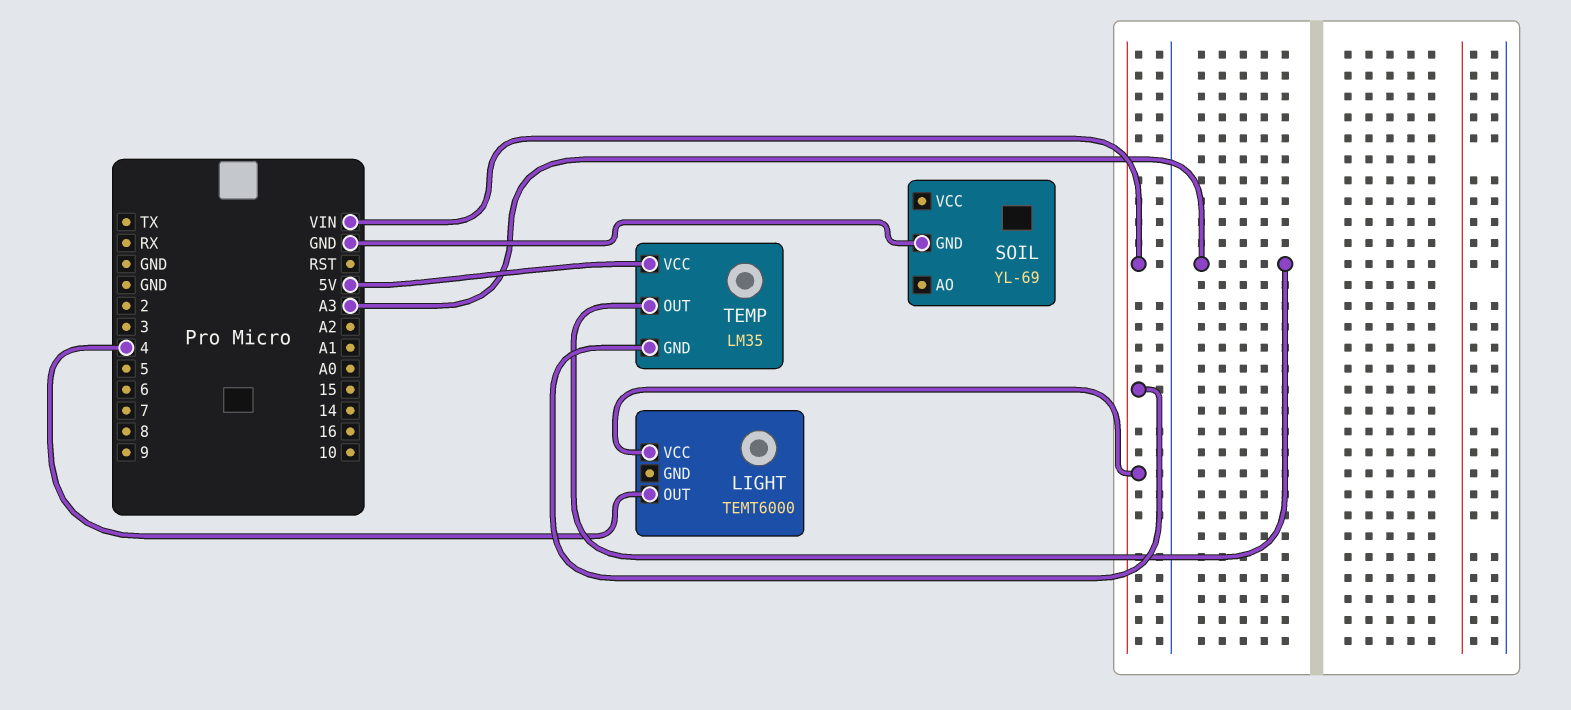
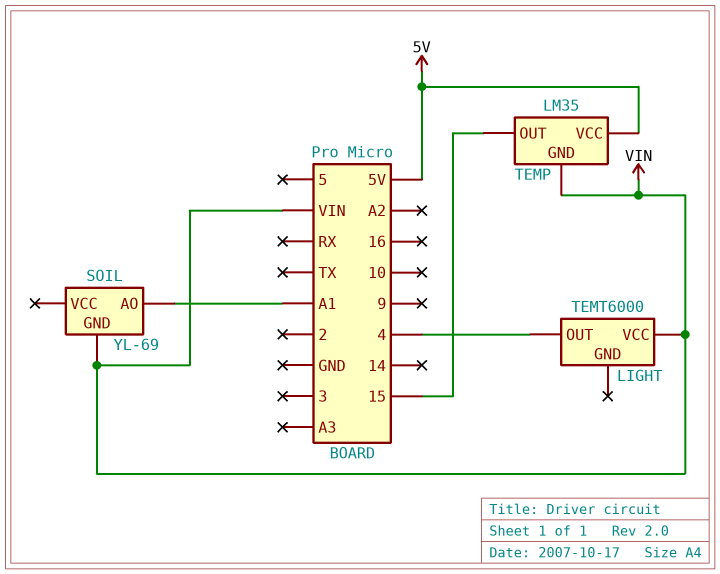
SOIL pin AO: none -> A1
SOIL pin GND: GND -> VIN
TEMP pin OUT: A3 -> 15

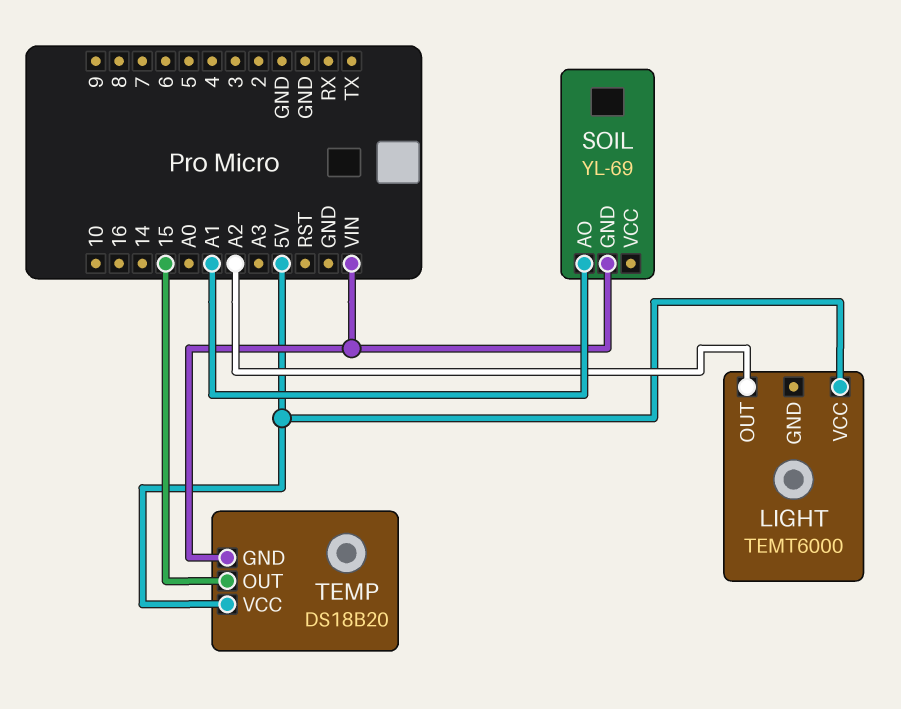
LIGHT pin OUT: 4 -> A2
LIGHT pin VCC: VIN -> 5V
TEMP: LM35 -> DS18B20

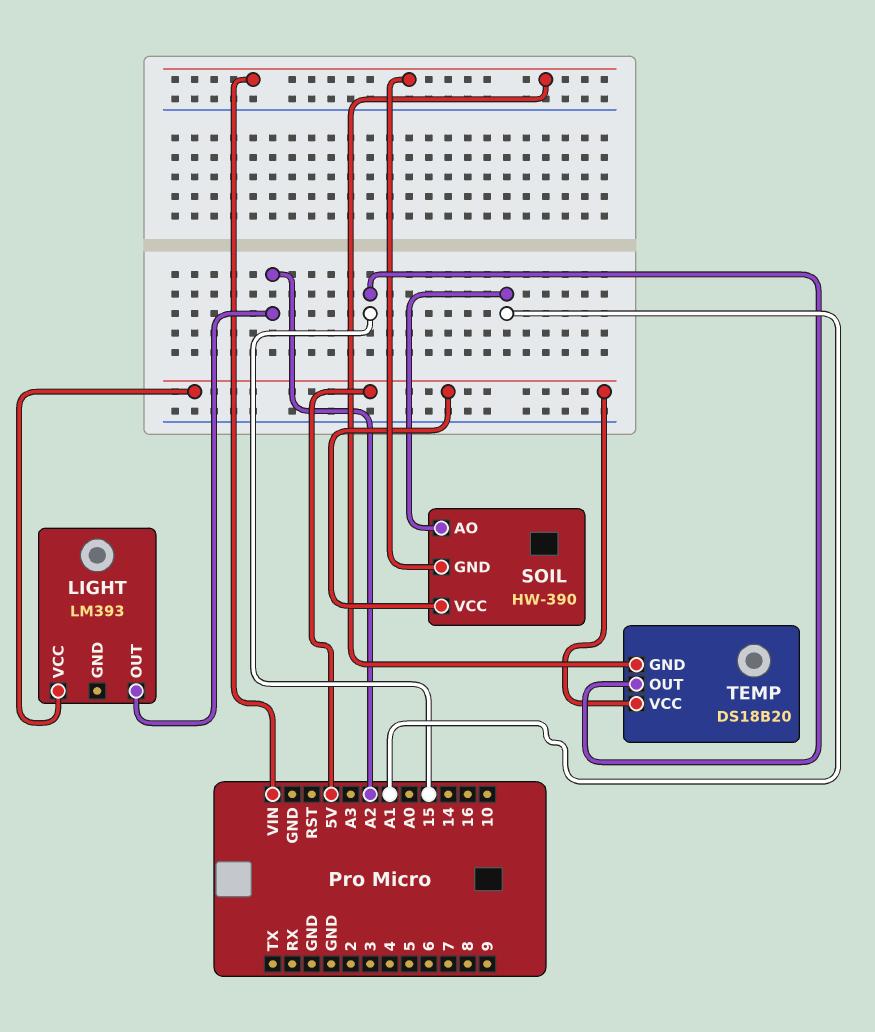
LIGHT: TEMT6000 -> LM393
SOIL: YL-69 -> HW-390
SOIL pin VCC: none -> 5V

